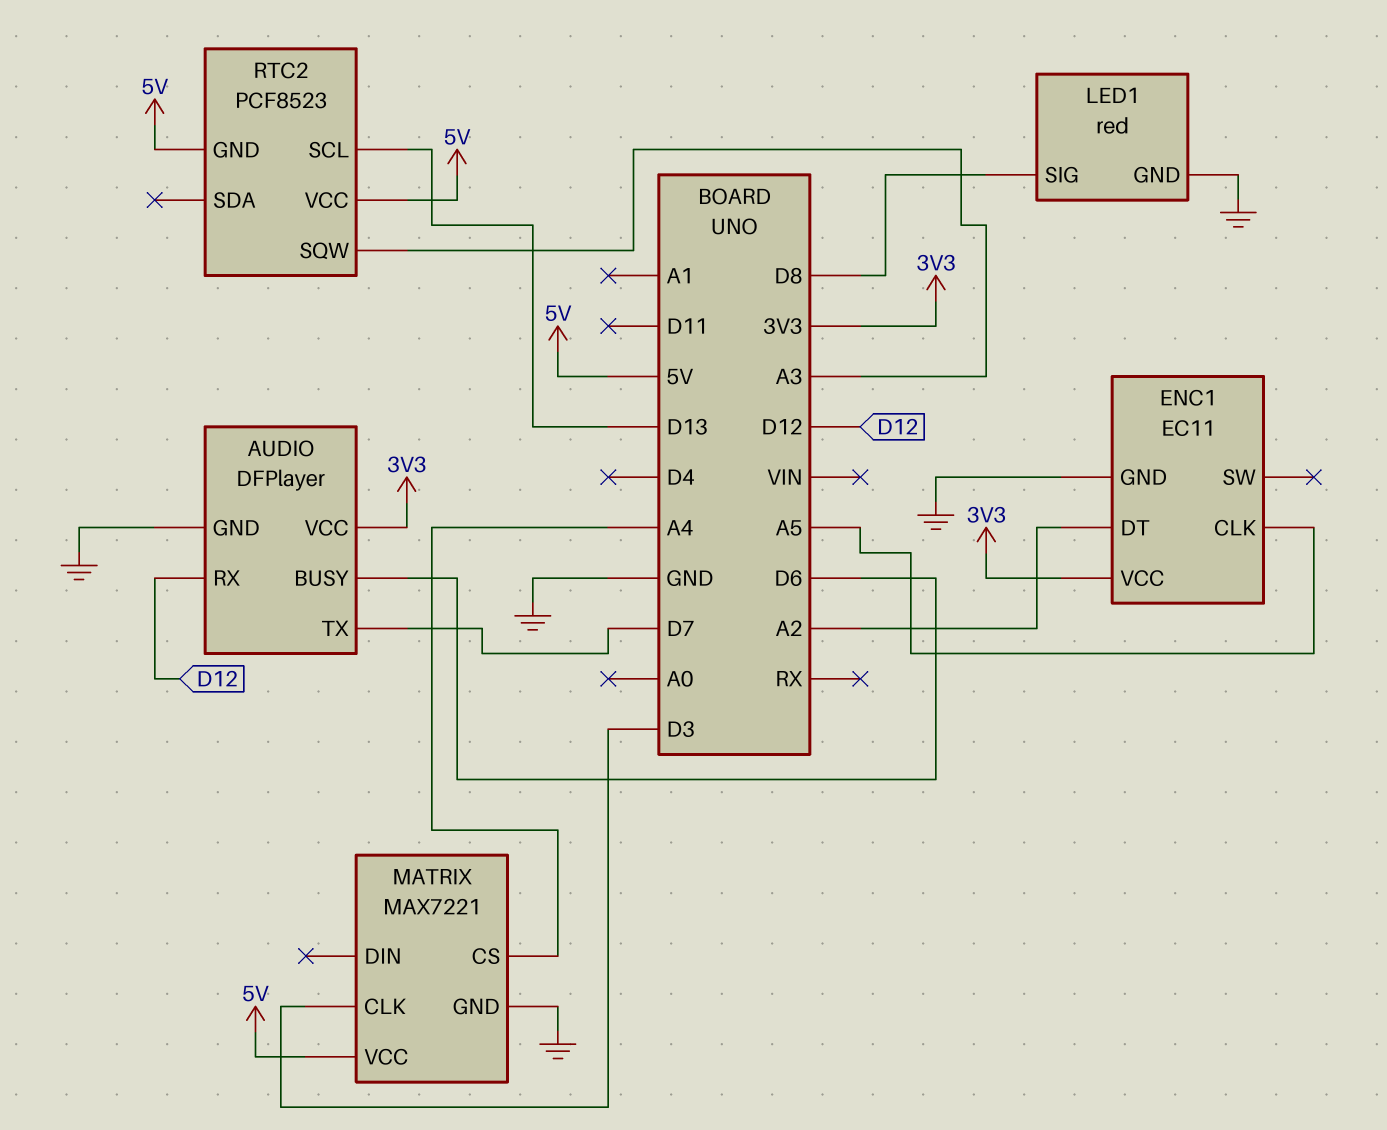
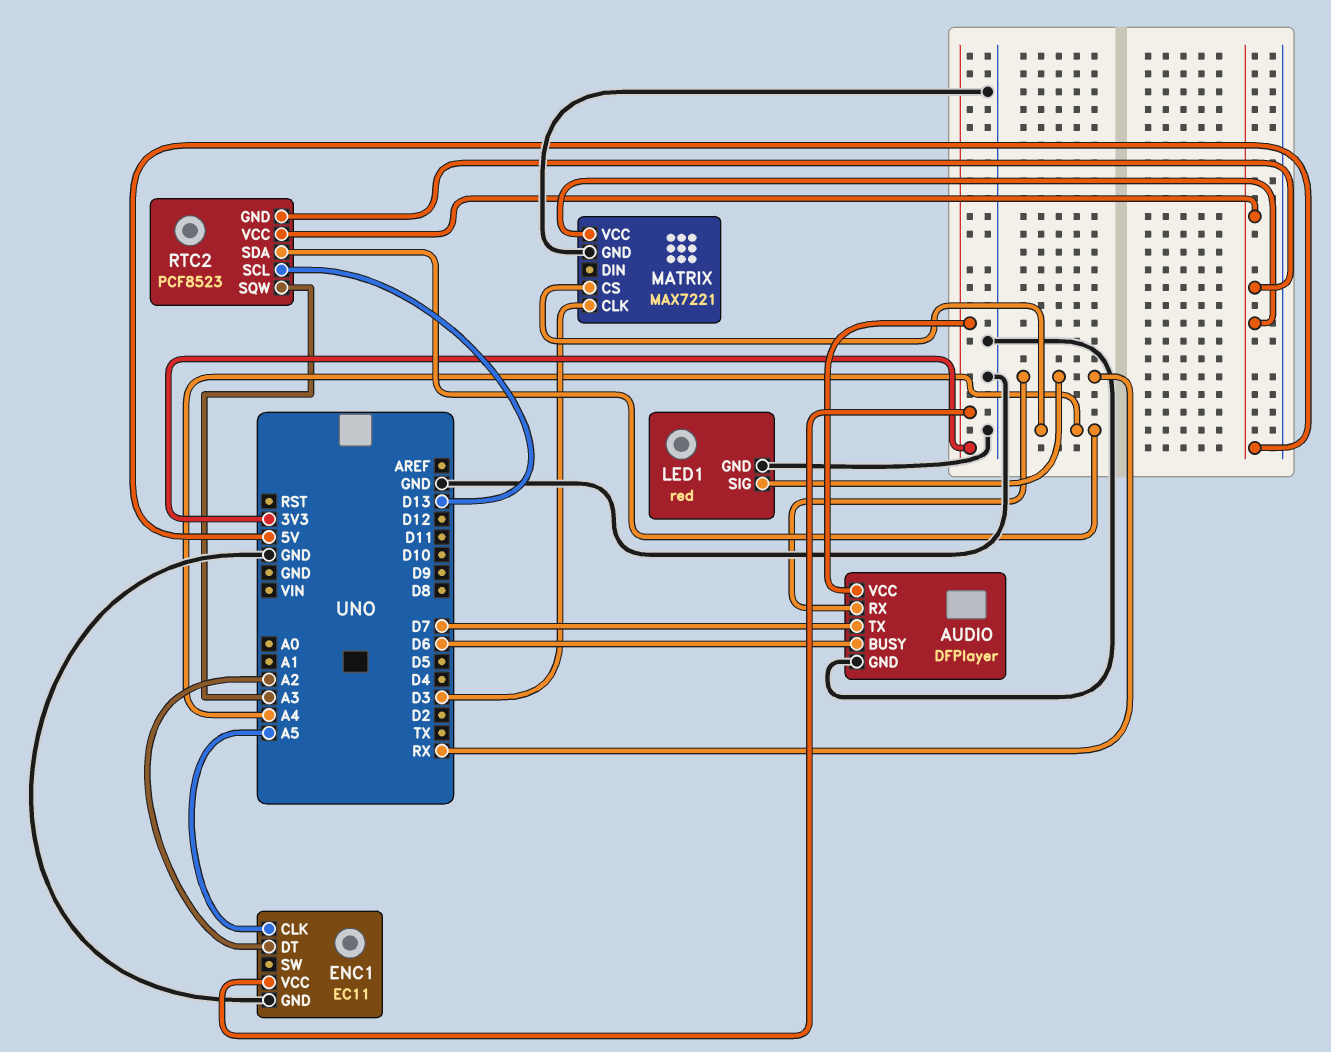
AUDIO pin RX: D12 -> RX
LED1 pin SIG: D8 -> RX
RTC2 pin SDA: none -> A4

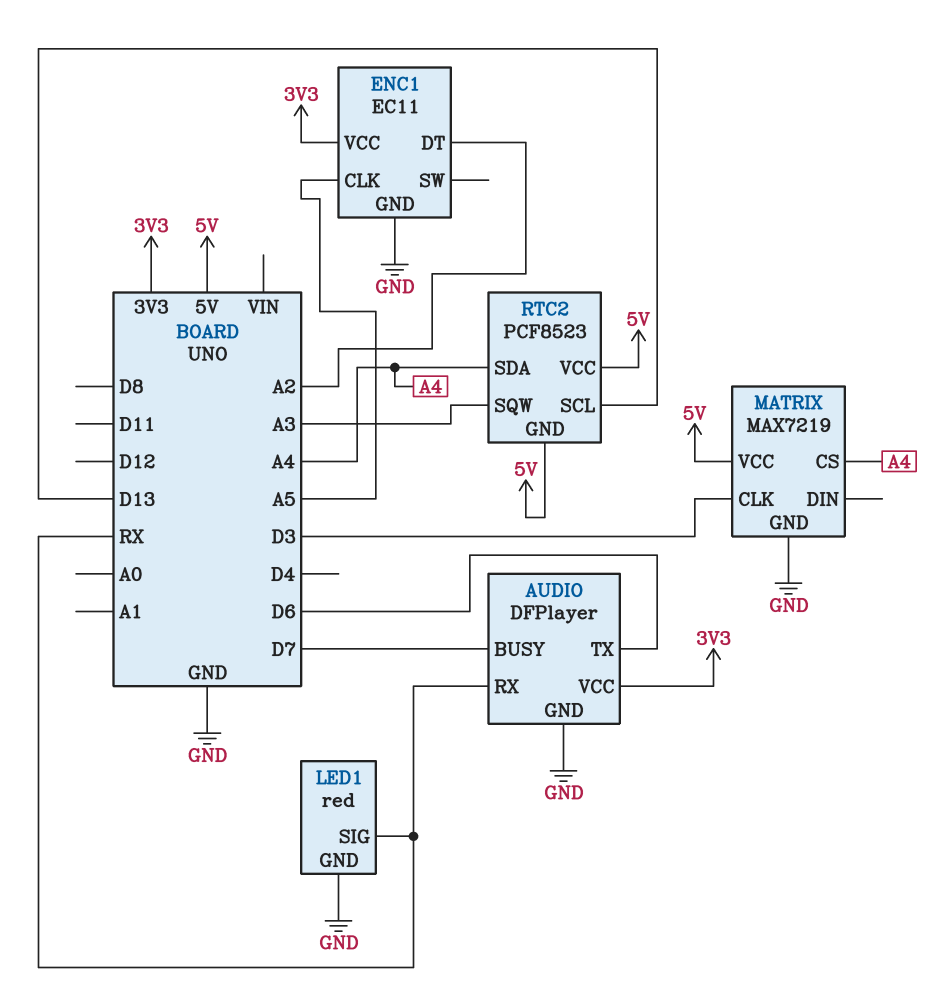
AUDIO pin BUSY: D6 -> D7
AUDIO pin TX: D7 -> D6
MATRIX: MAX7221 -> MAX7219

